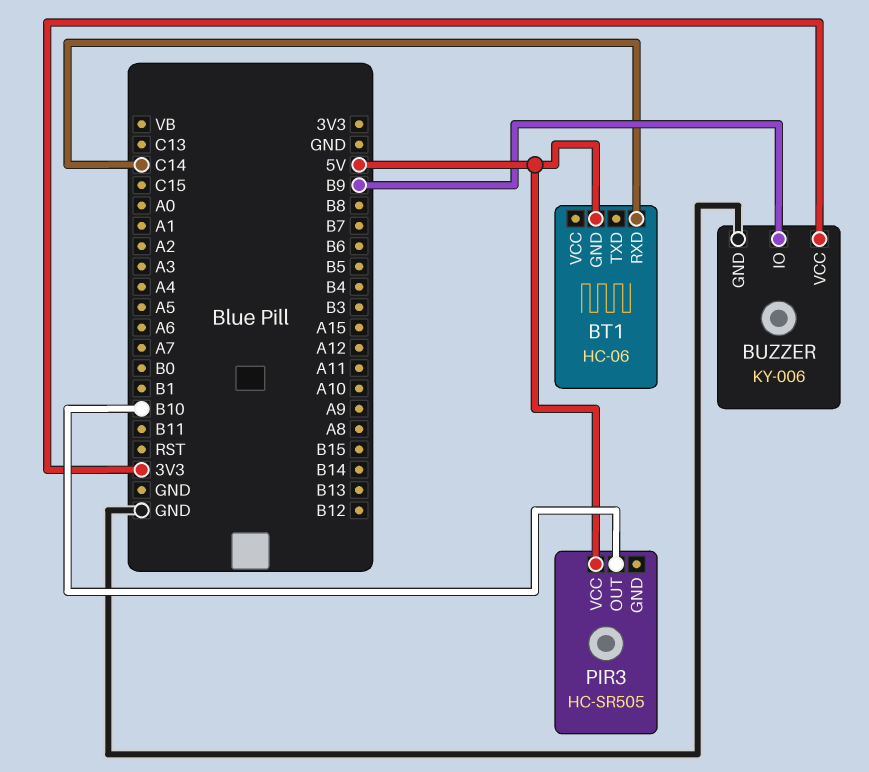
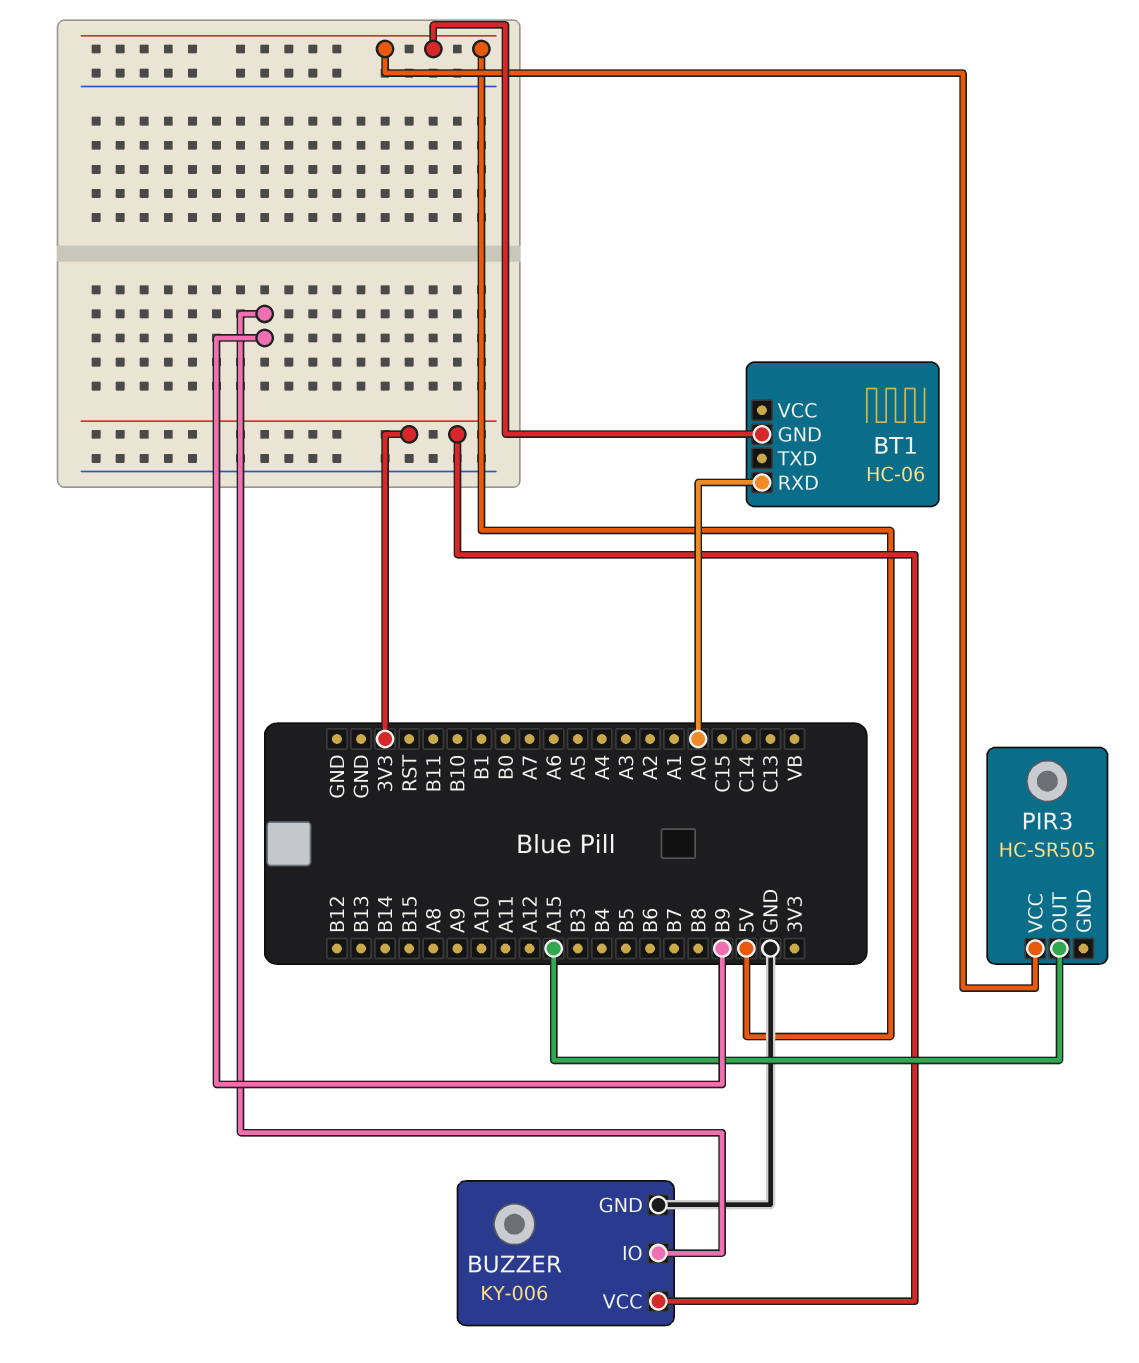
BT1 pin RXD: C14 -> A0
PIR3 pin OUT: B10 -> A15

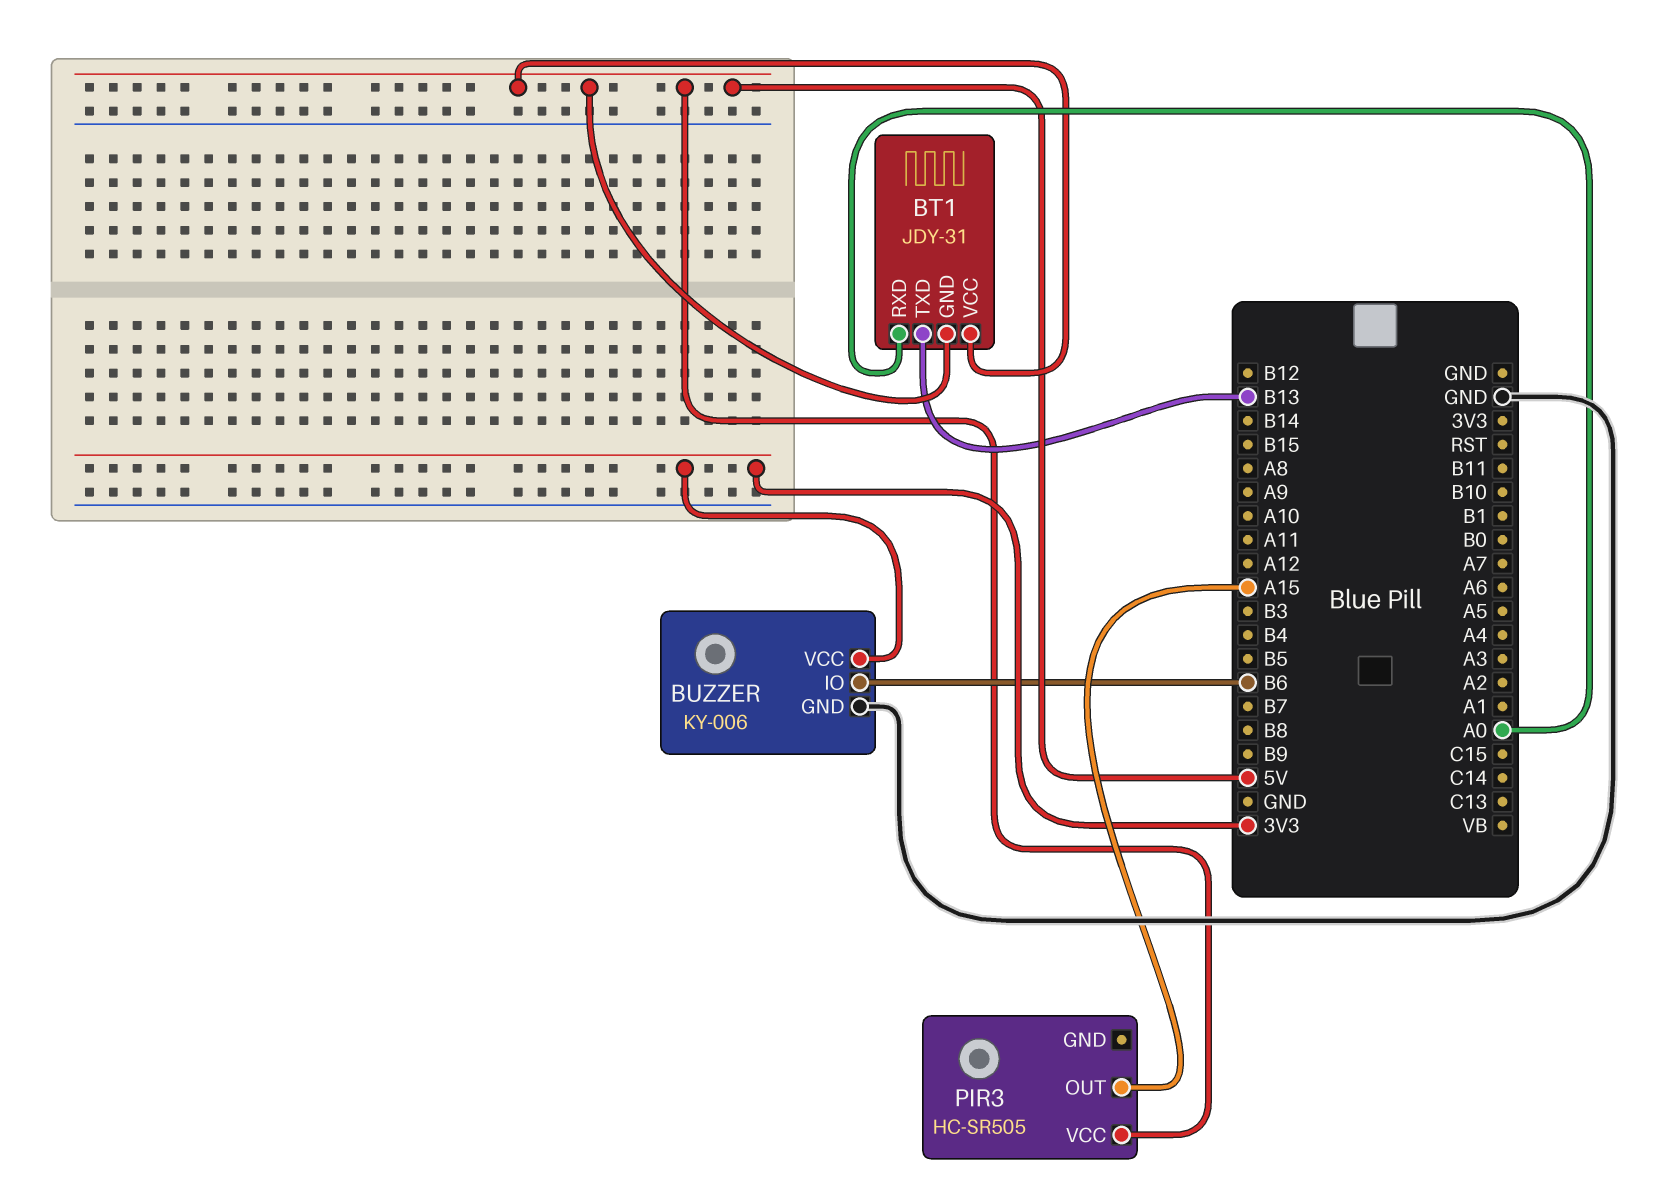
BT1: HC-06 -> JDY-31
BT1 pin TXD: none -> B13
BT1 pin VCC: none -> 5V
BUZZER pin IO: B9 -> B6

